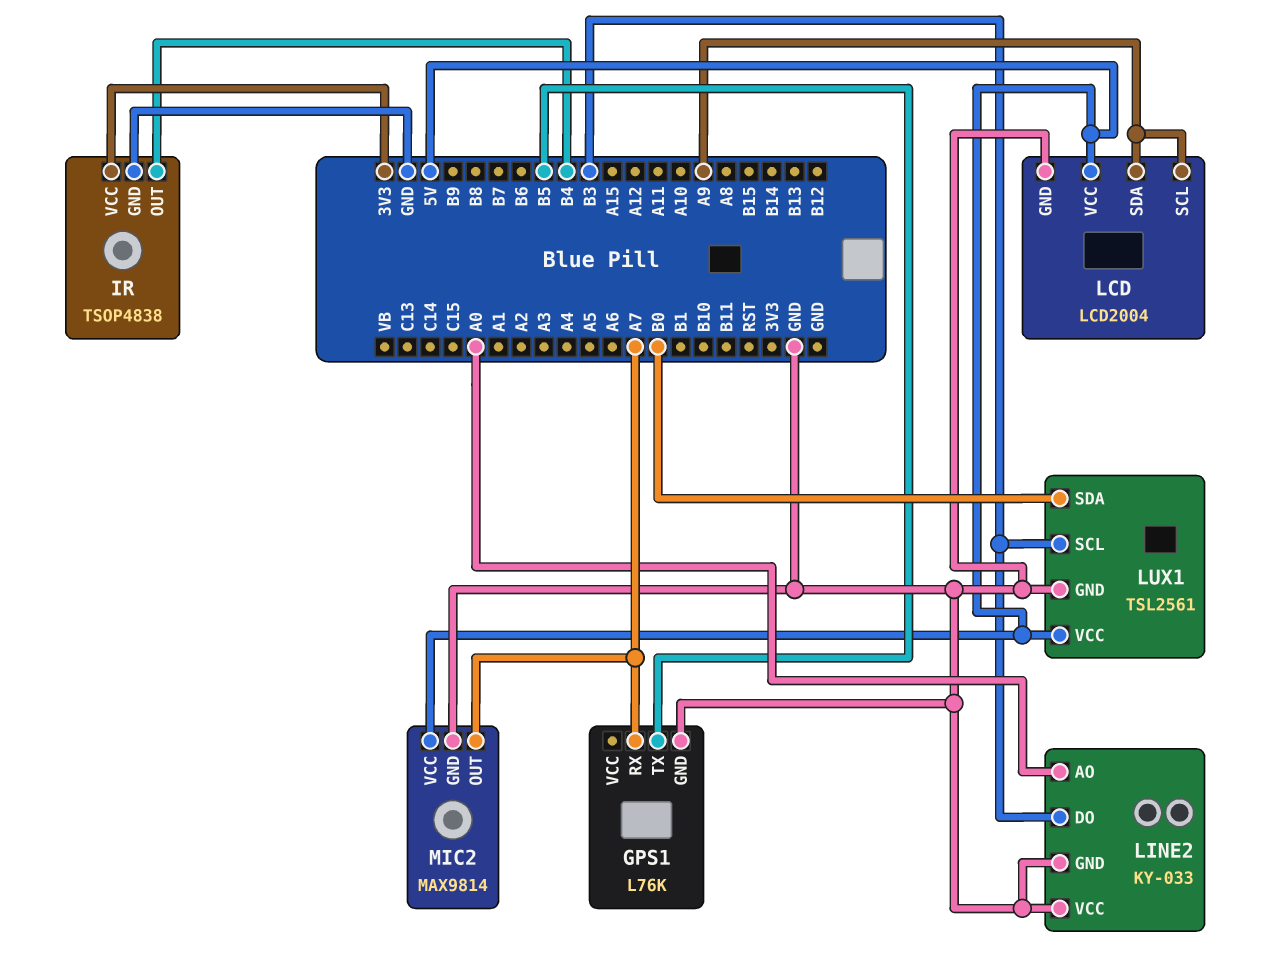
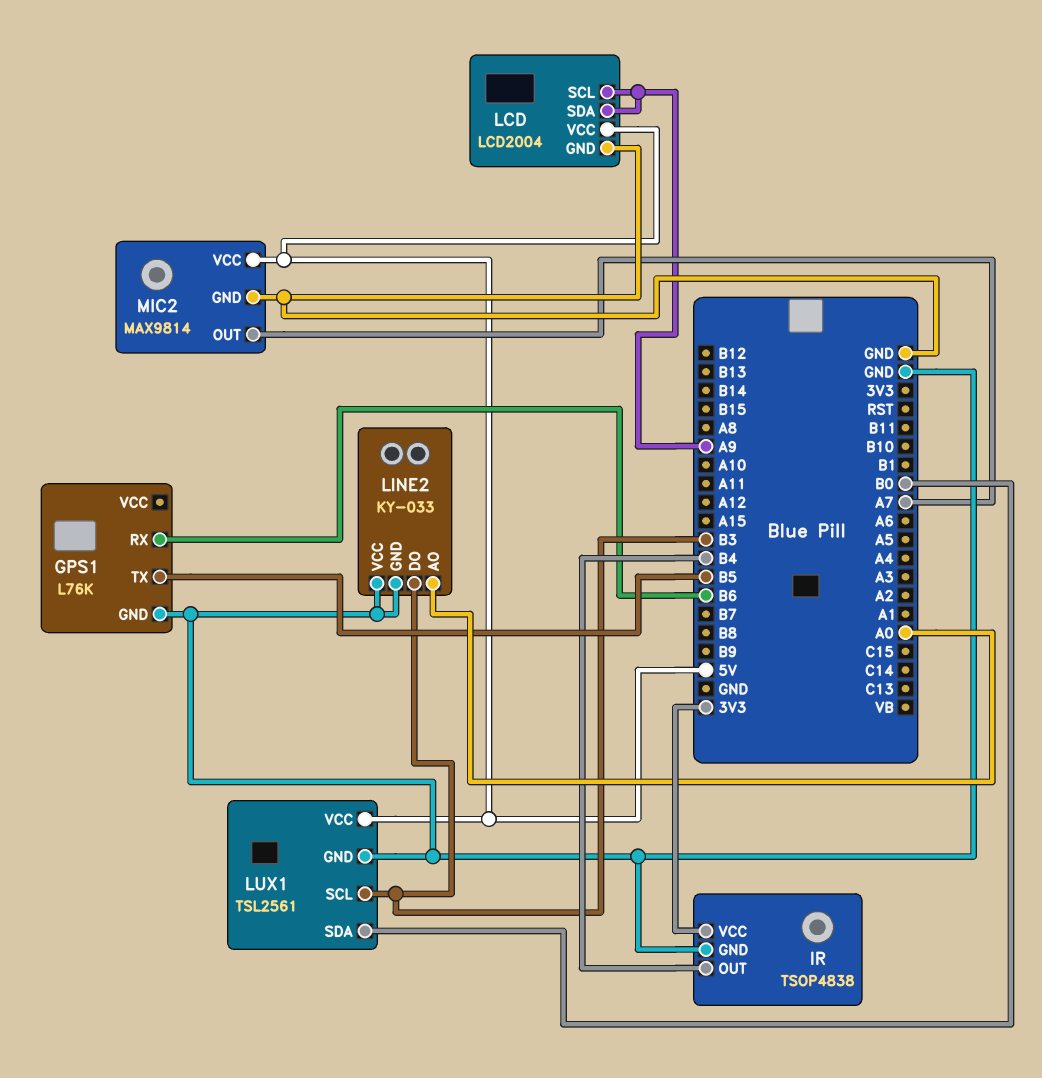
GPS1 pin RX: A7 -> B6

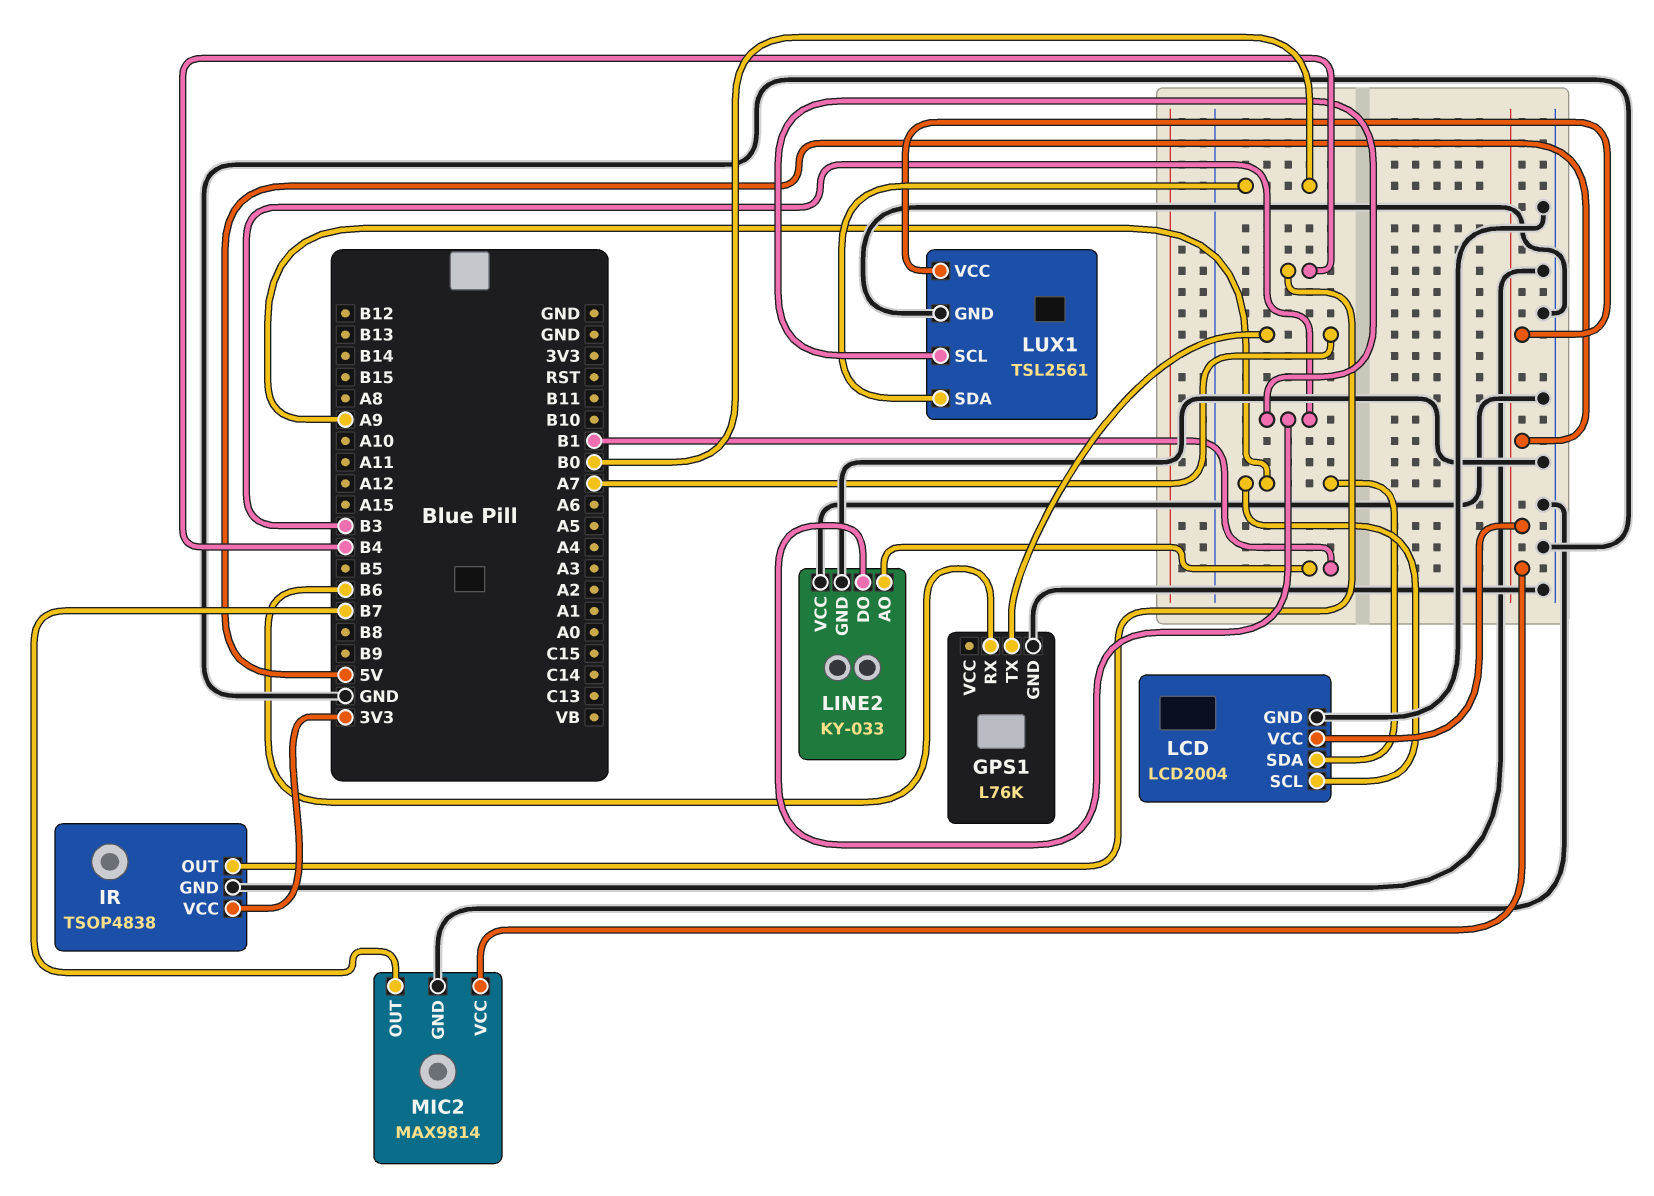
GPS1 pin TX: B5 -> A7
LINE2 pin AO: A0 -> B1
MIC2 pin OUT: A7 -> B7

